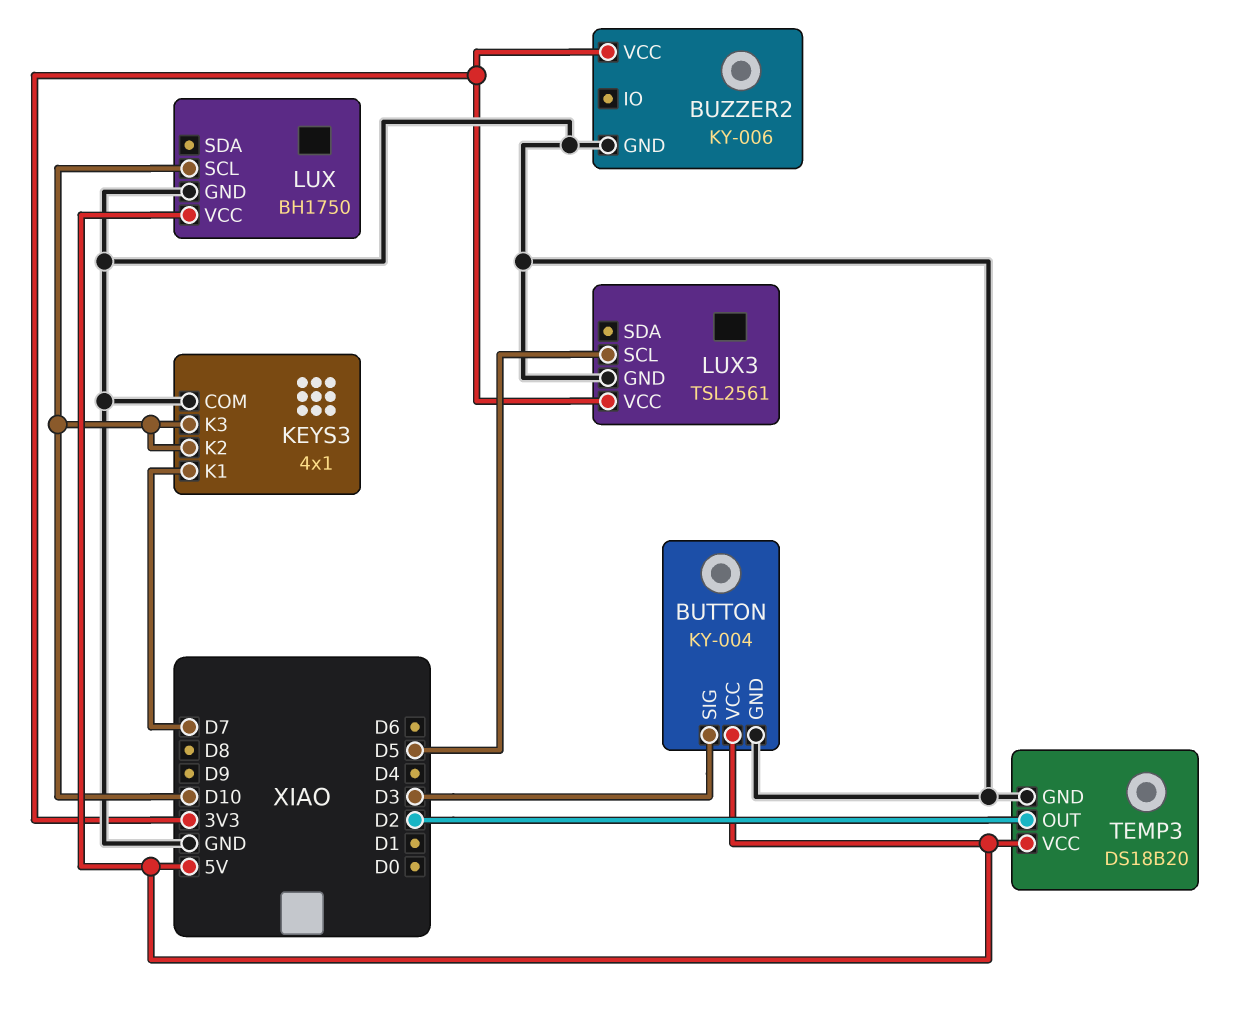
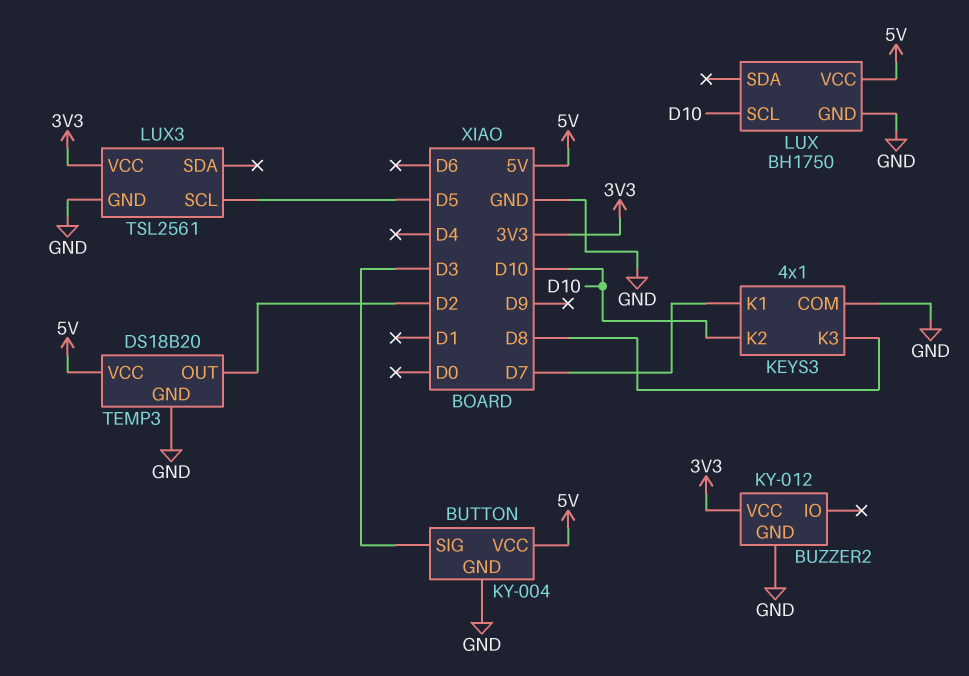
BUZZER2: KY-006 -> KY-012
KEYS3 pin K3: D10 -> D8

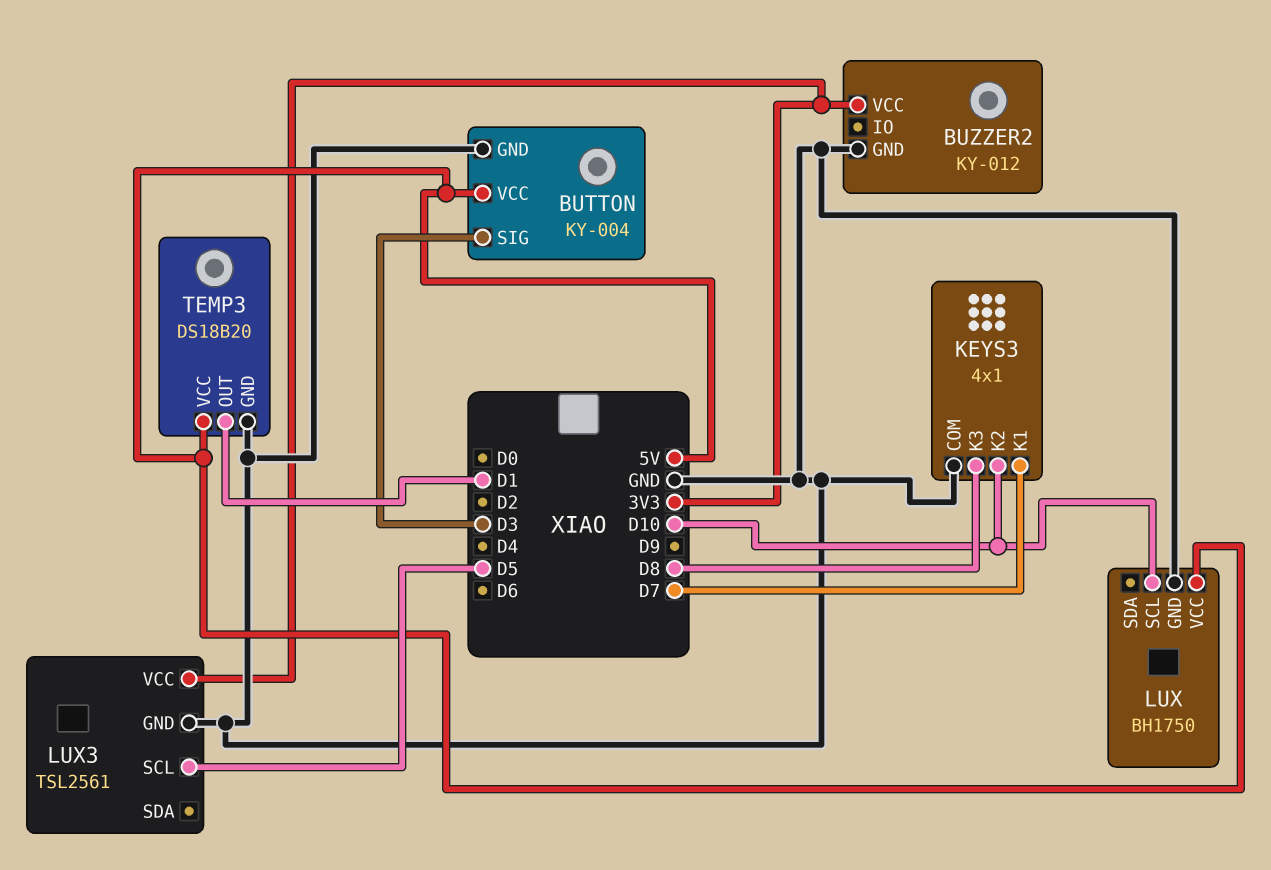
TEMP3 pin OUT: D2 -> D1

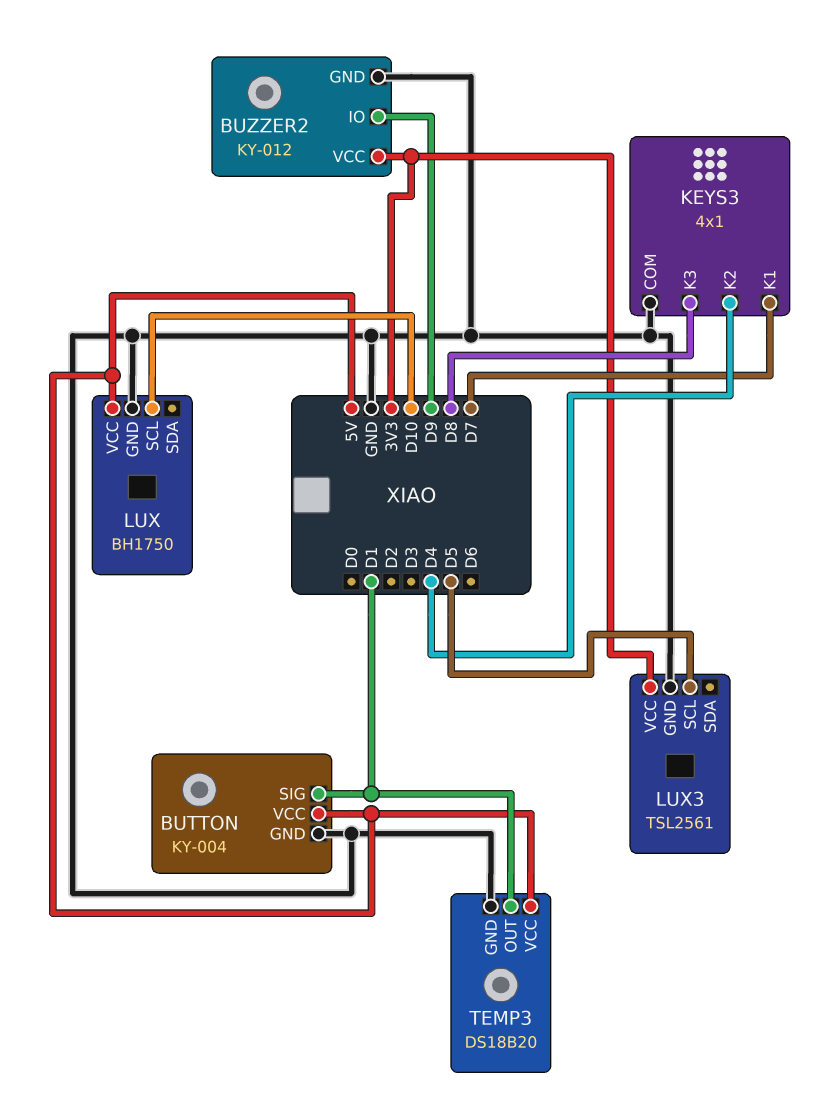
BUTTON pin SIG: D3 -> D1
BUZZER2 pin IO: none -> D9
KEYS3 pin K2: D10 -> D4

